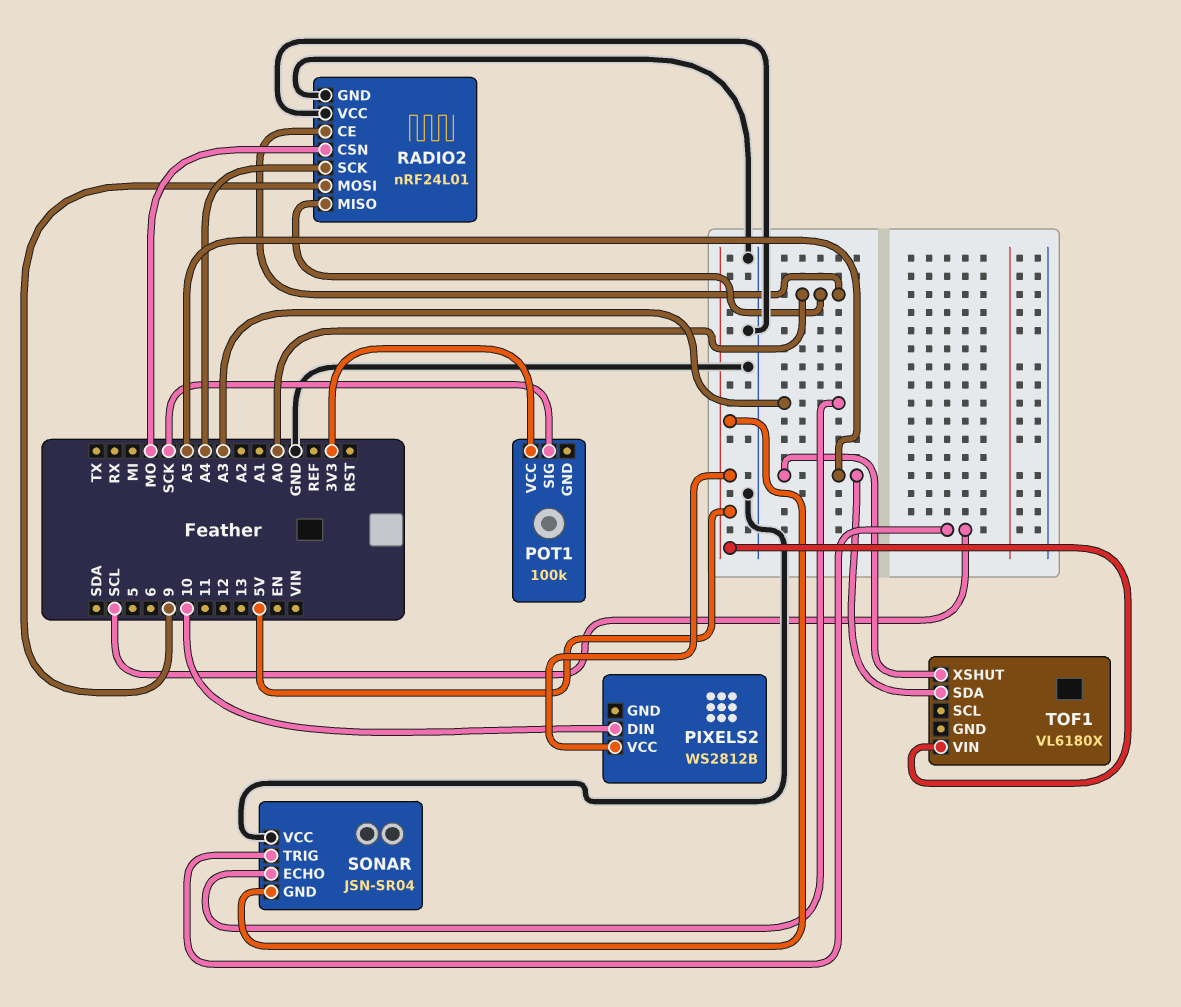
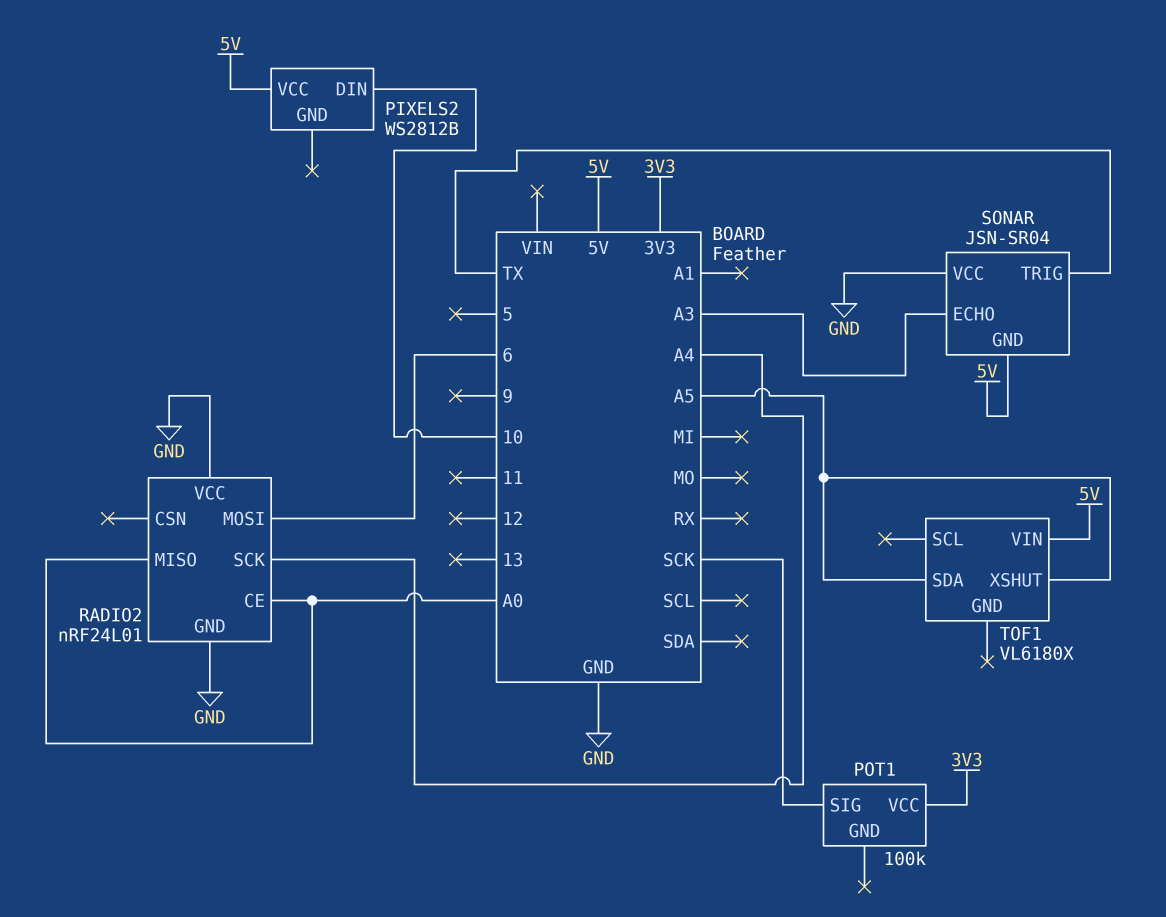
RADIO2 pin CSN: MO -> none
RADIO2 pin MOSI: 9 -> 6
SONAR pin TRIG: SCL -> TX

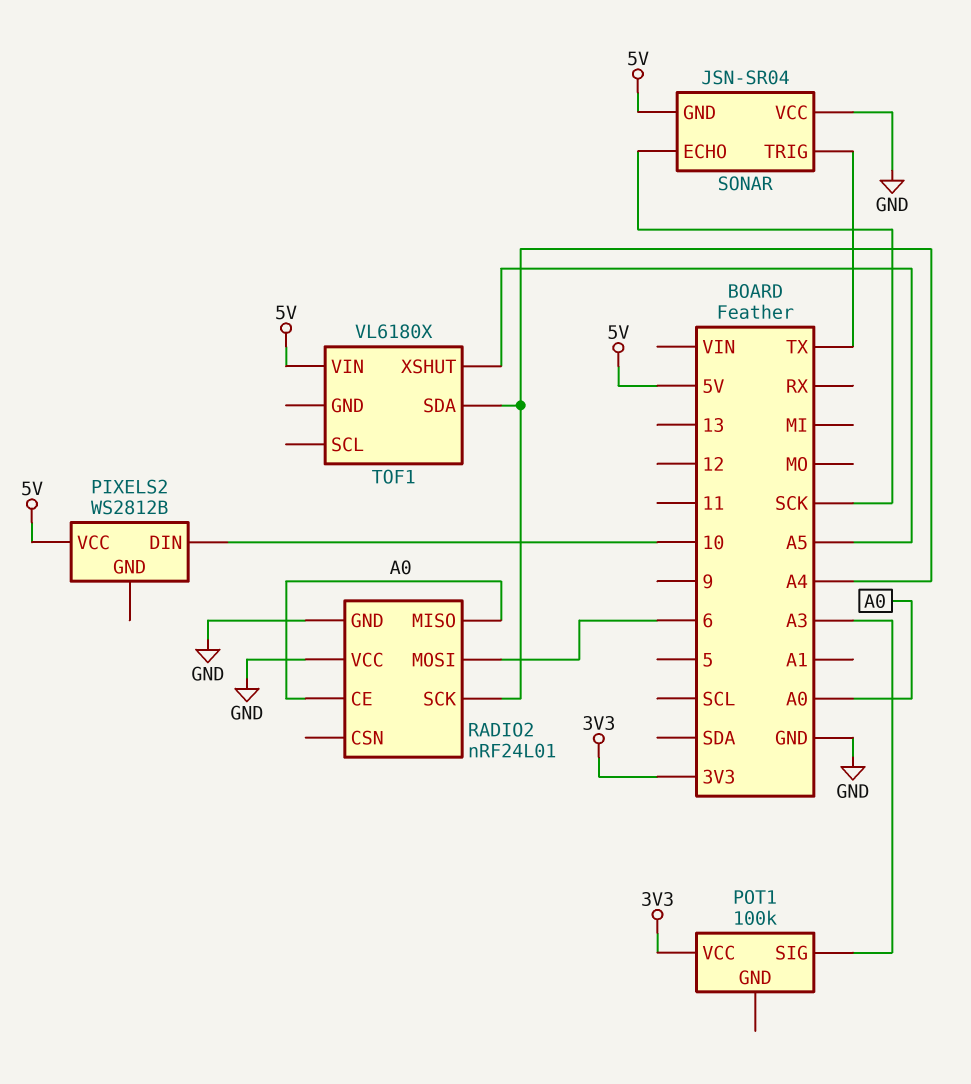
POT1 pin SIG: SCK -> A3
SONAR pin ECHO: A3 -> SCK
TOF1 pin SDA: A5 -> A4

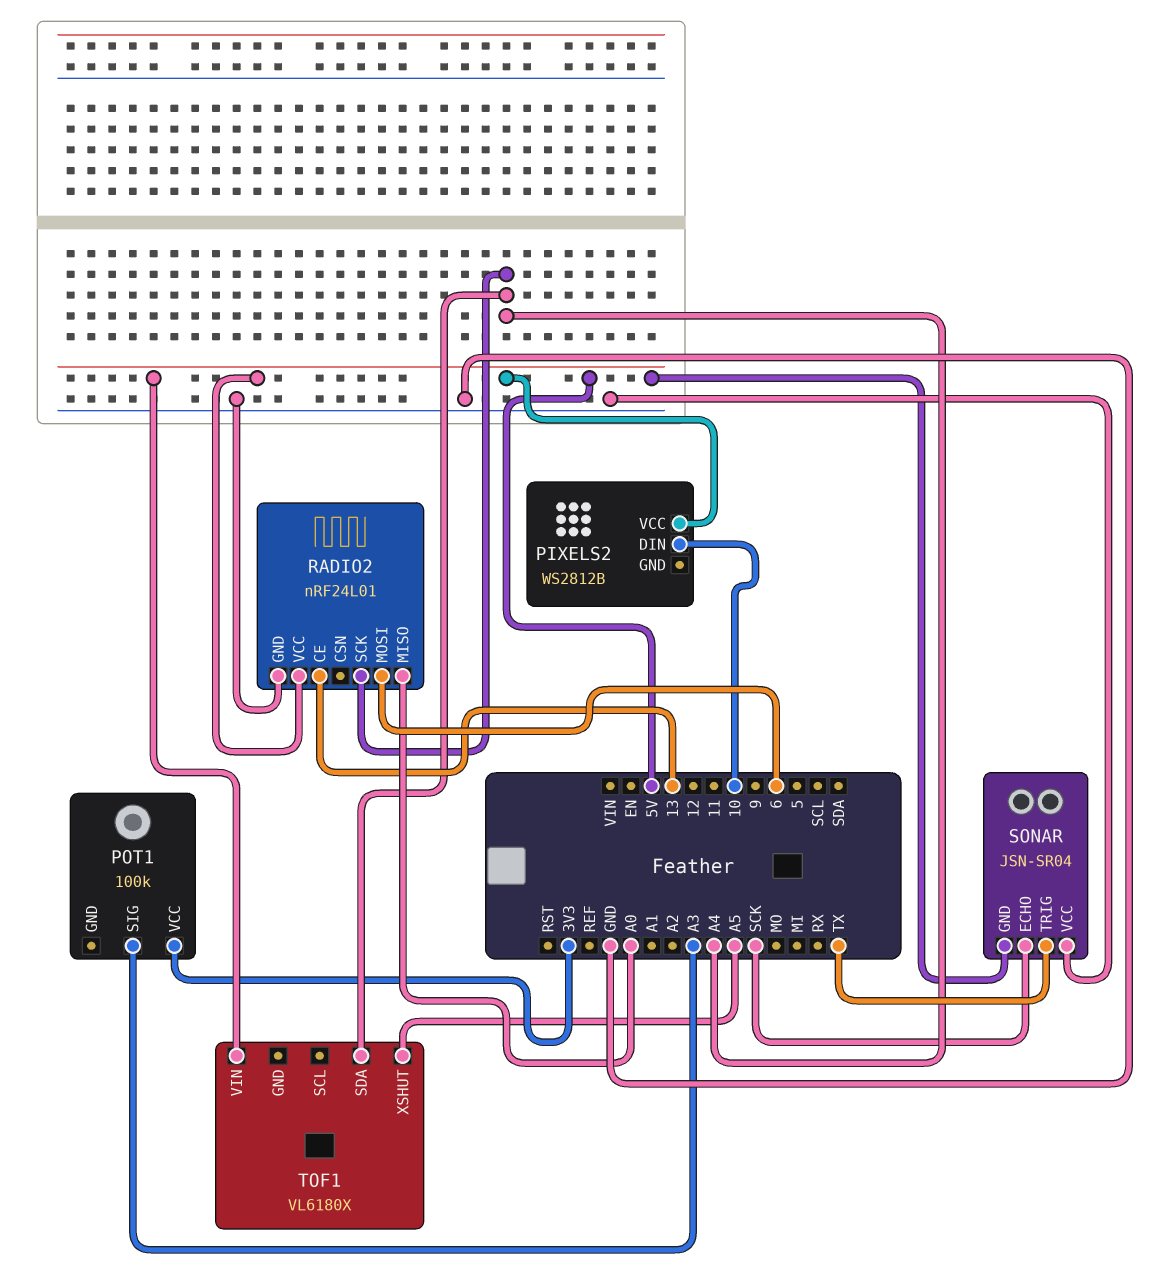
RADIO2 pin CE: A0 -> 13
RADIO2 pin VCC: GND -> 5V

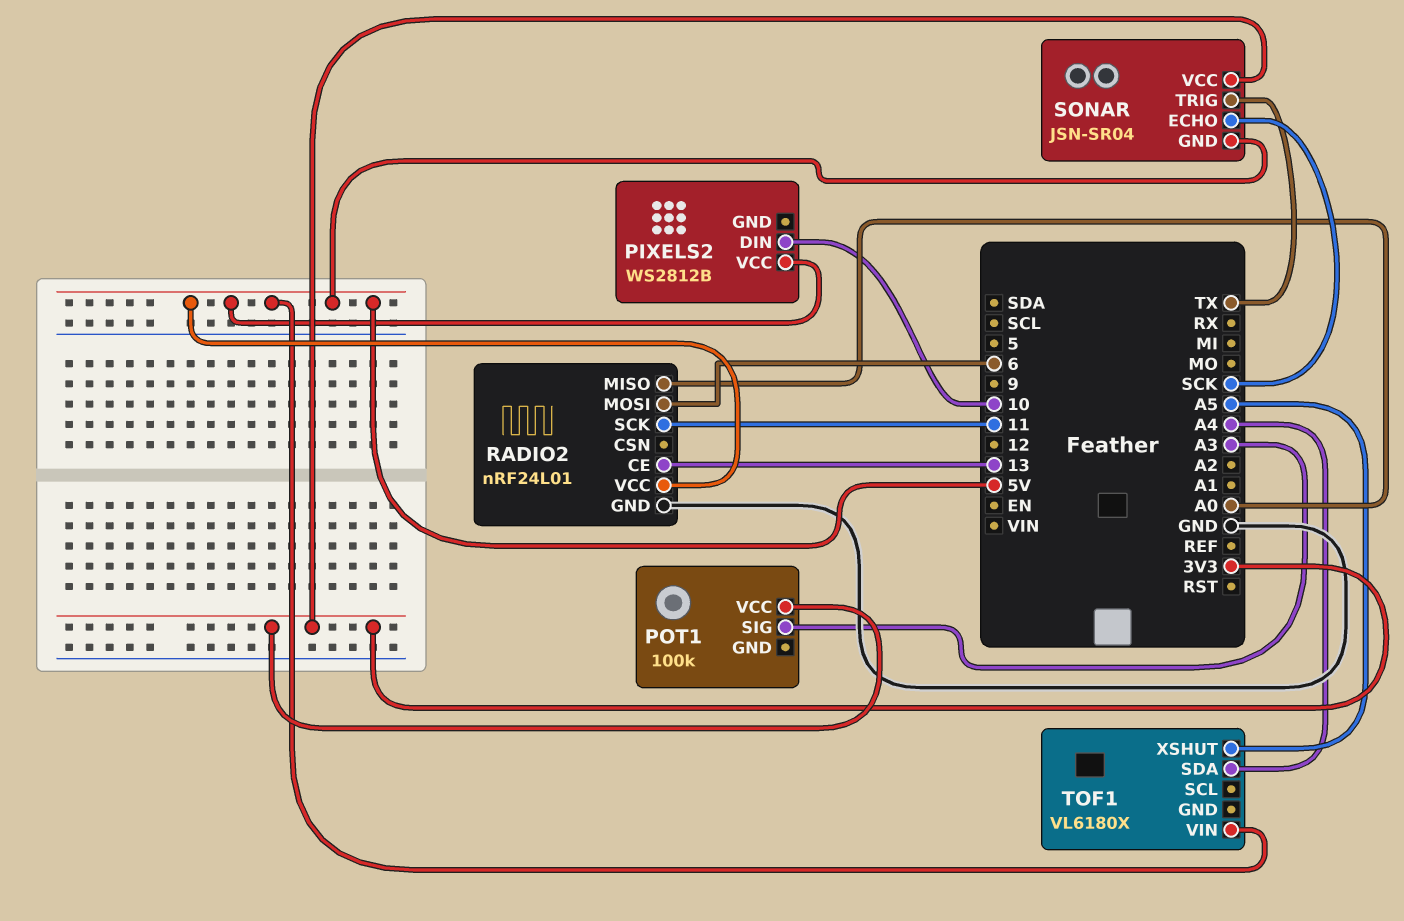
RADIO2 pin SCK: A4 -> 11
SONAR pin VCC: GND -> 3V3

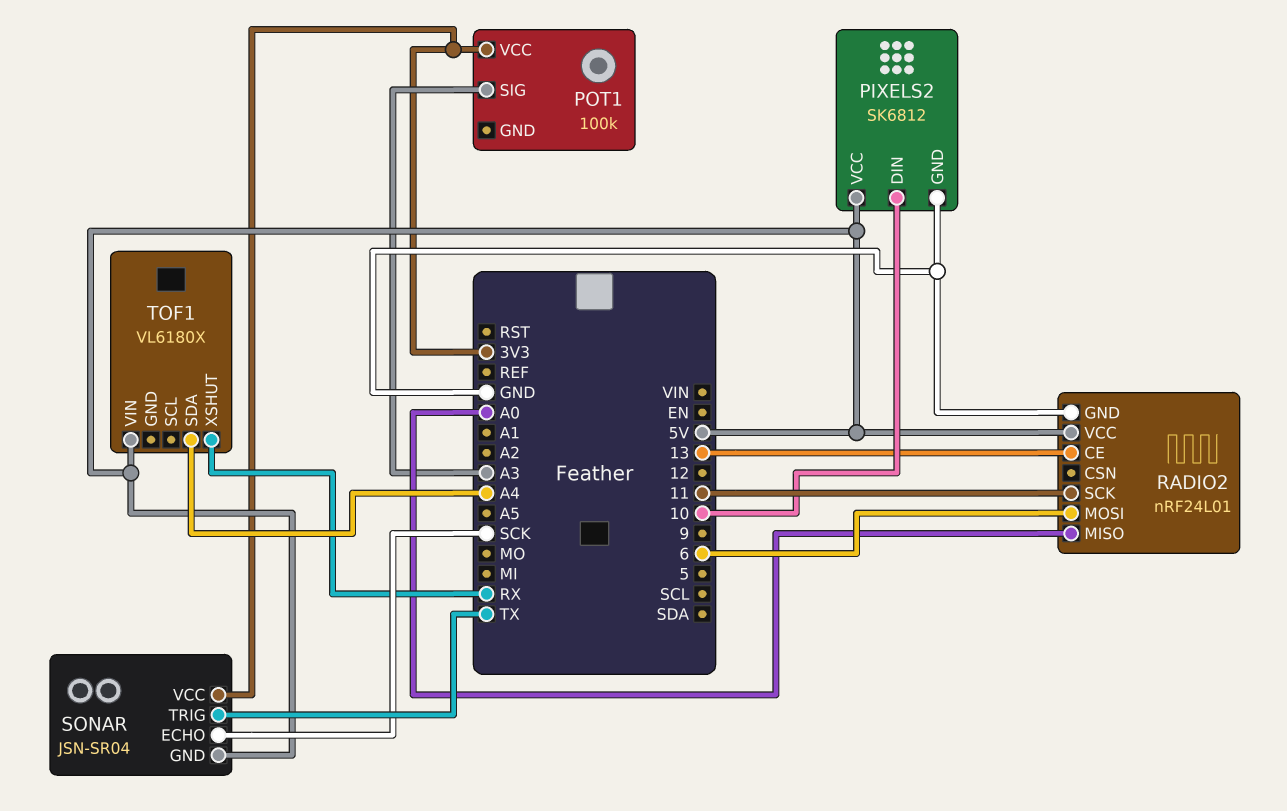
PIXELS2: WS2812B -> SK6812
PIXELS2 pin GND: none -> GND
TOF1 pin XSHUT: A5 -> RX

